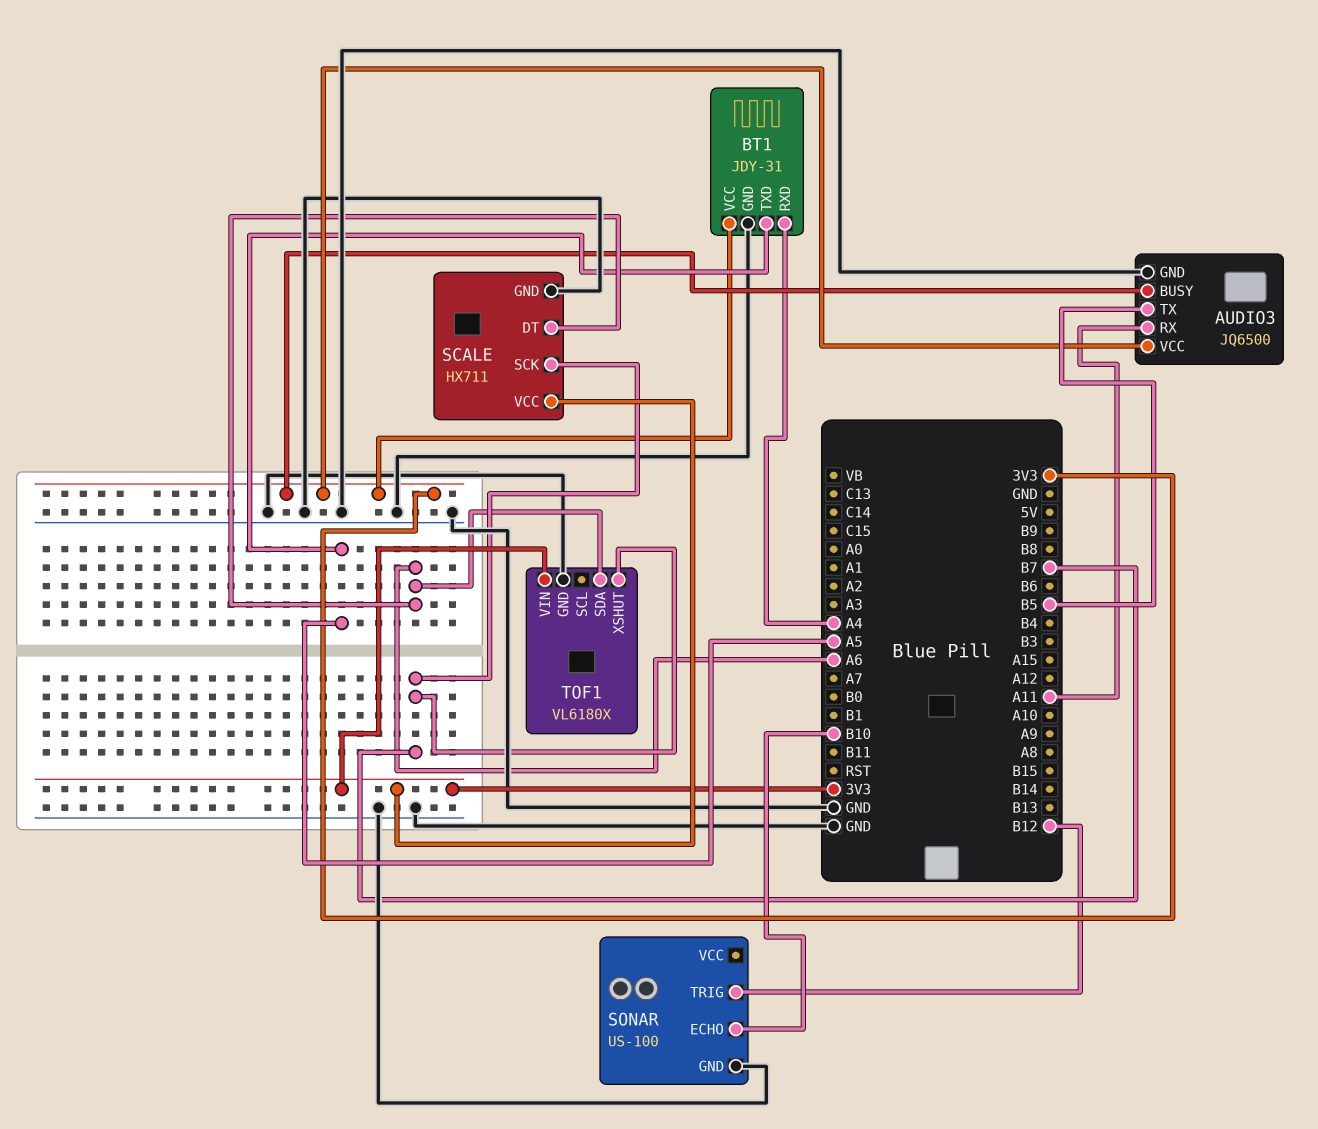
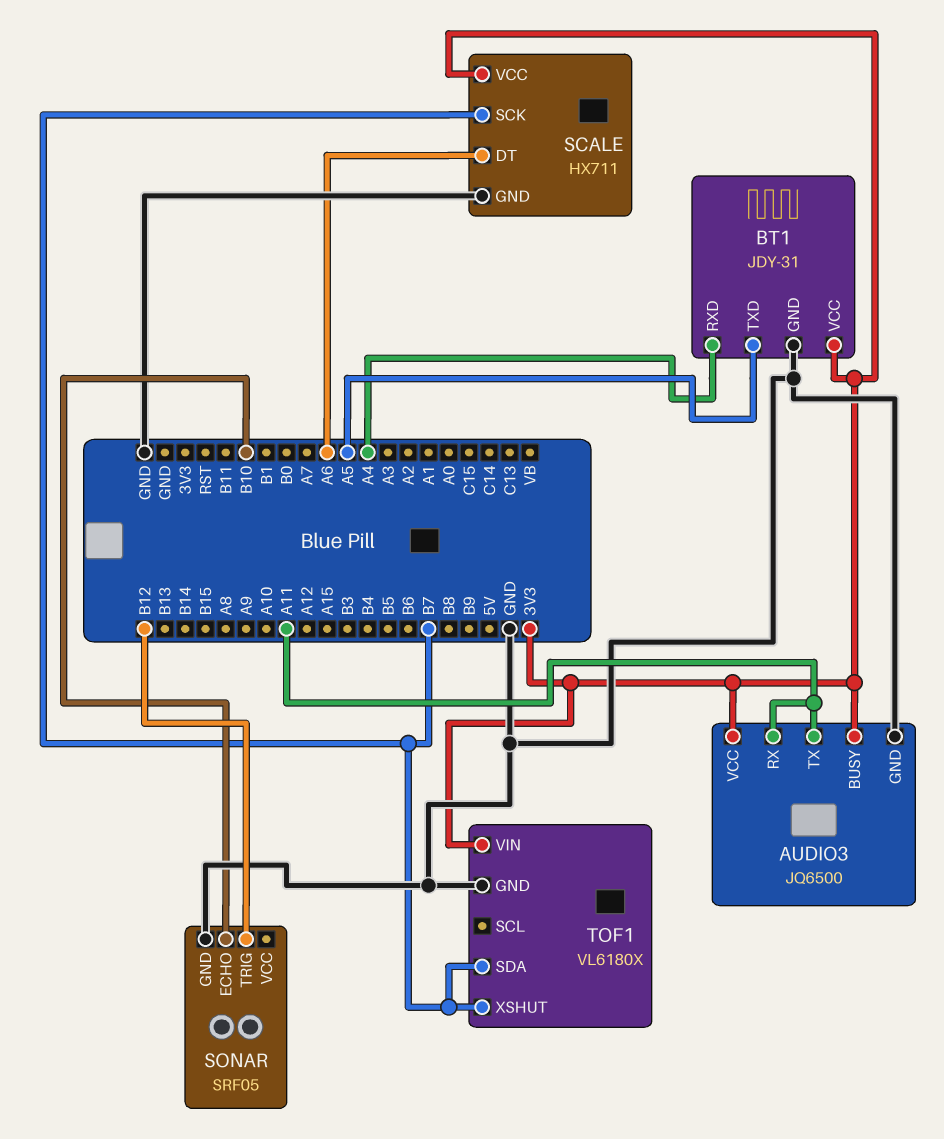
AUDIO3 pin TX: B5 -> A11
SONAR: US-100 -> SRF05
TOF1 pin SDA: A6 -> B7

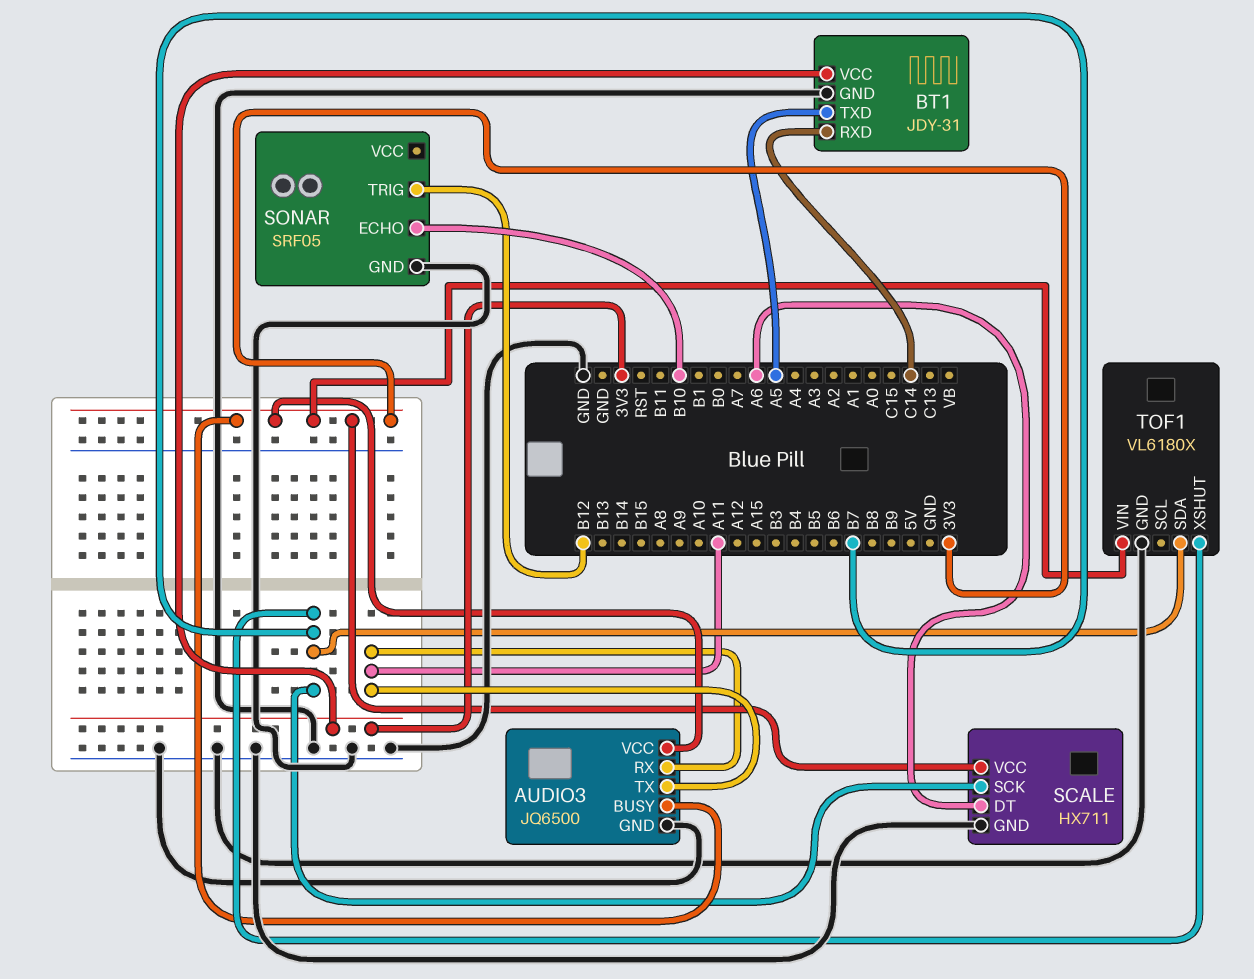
BT1 pin RXD: A4 -> C14

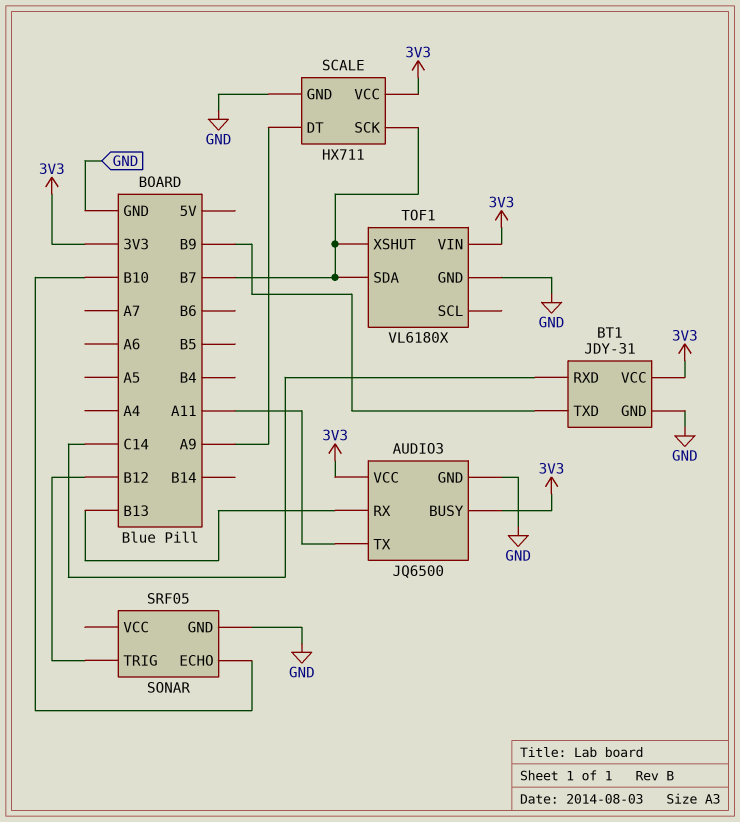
AUDIO3 pin RX: A11 -> B13
BT1 pin TXD: A5 -> B9
SCALE pin DT: A6 -> A9

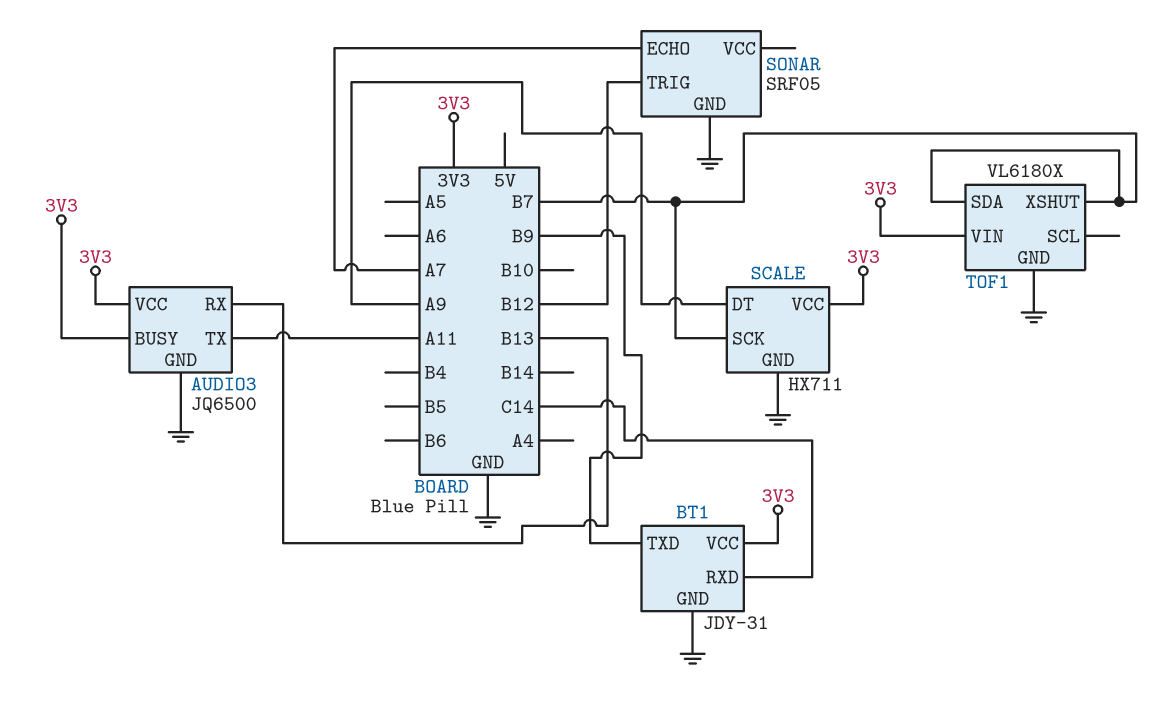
SONAR pin ECHO: B10 -> A7

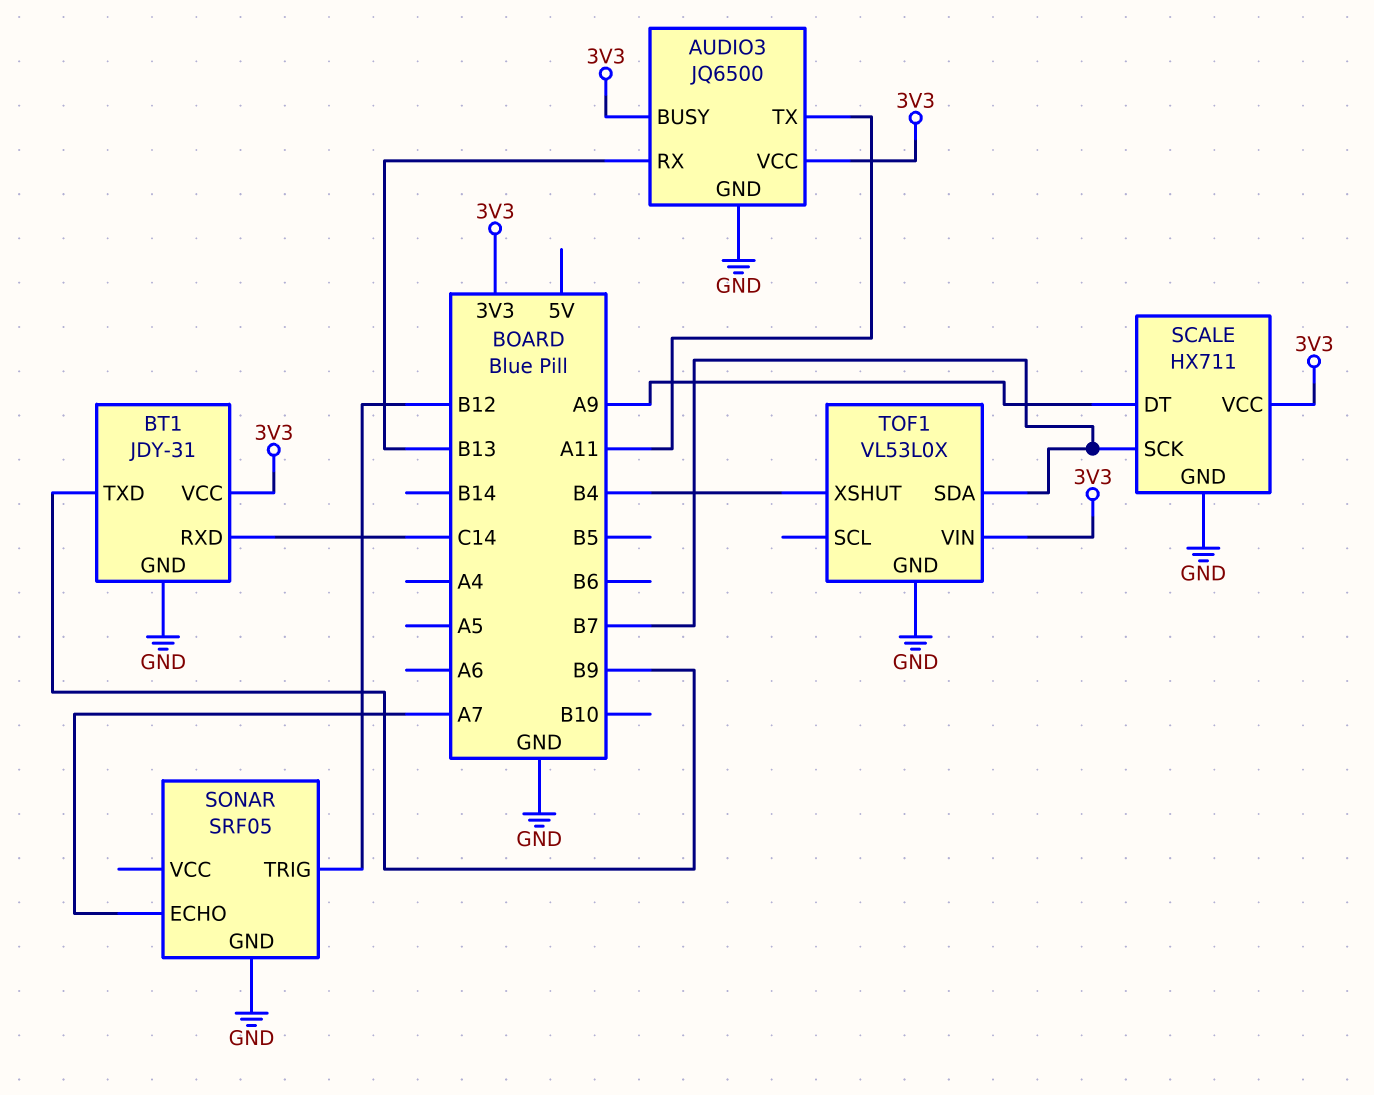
TOF1: VL6180X -> VL53L0X
TOF1 pin XSHUT: B7 -> B4

